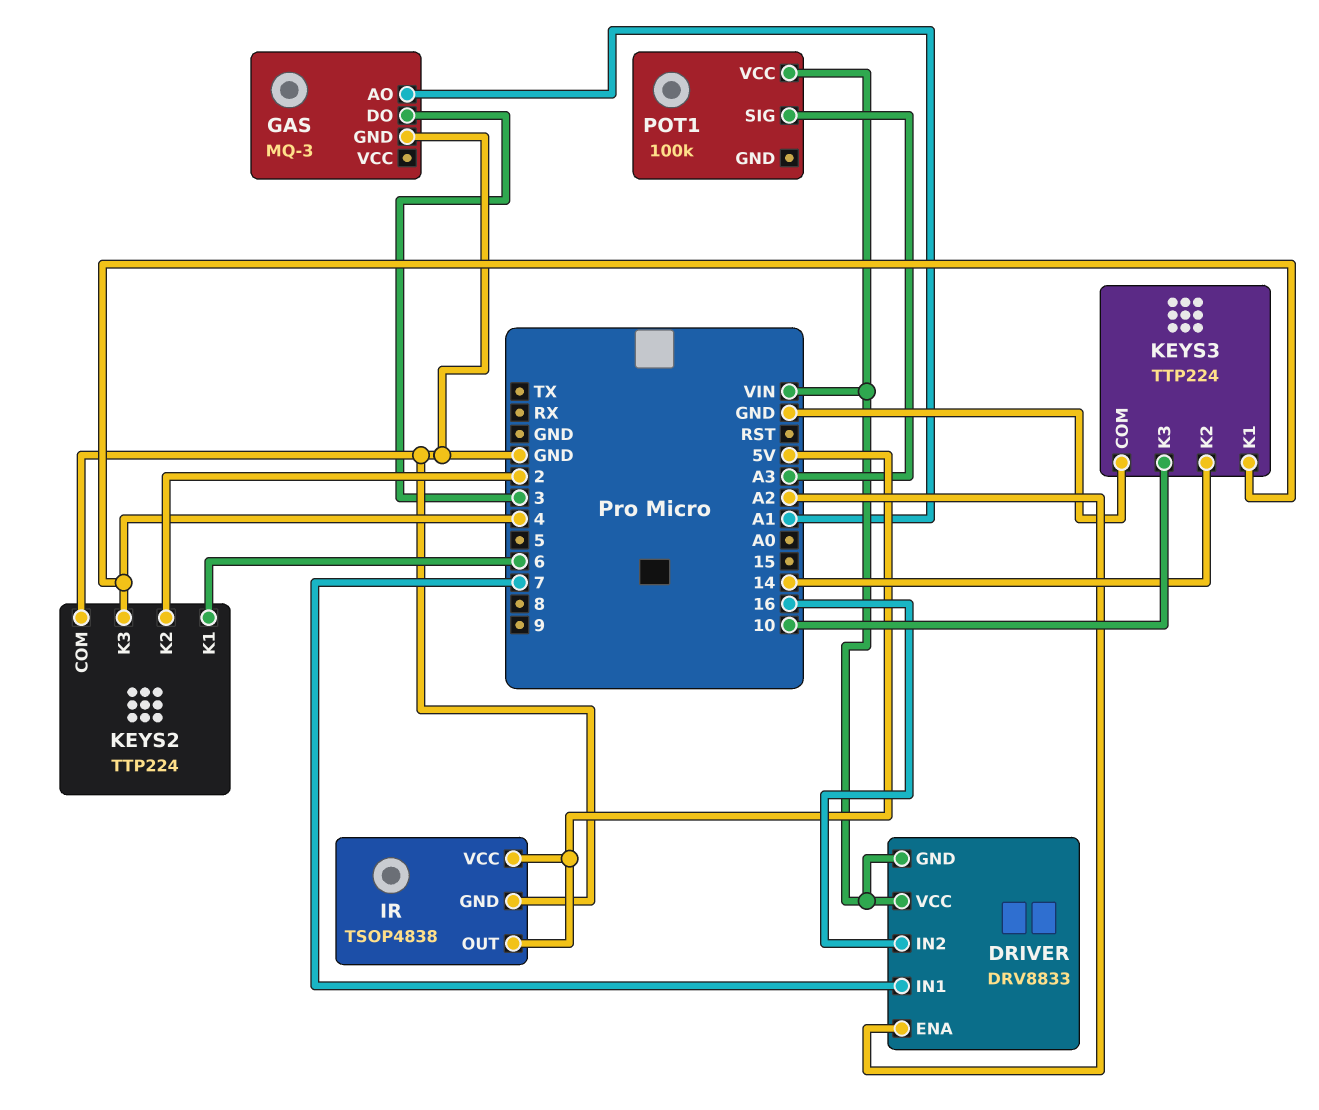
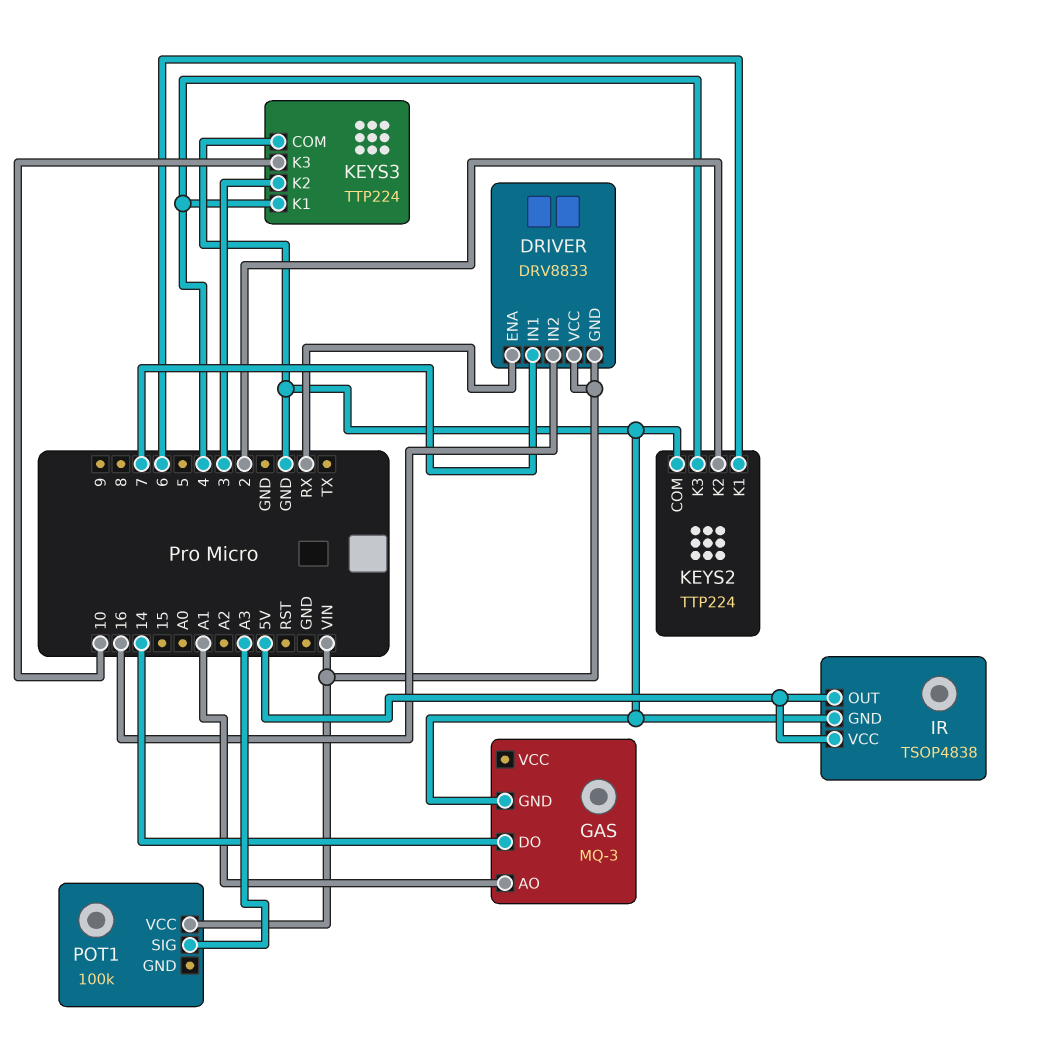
DRIVER pin ENA: A2 -> RX
GAS pin DO: 3 -> 14
KEYS3 pin K2: 14 -> 3

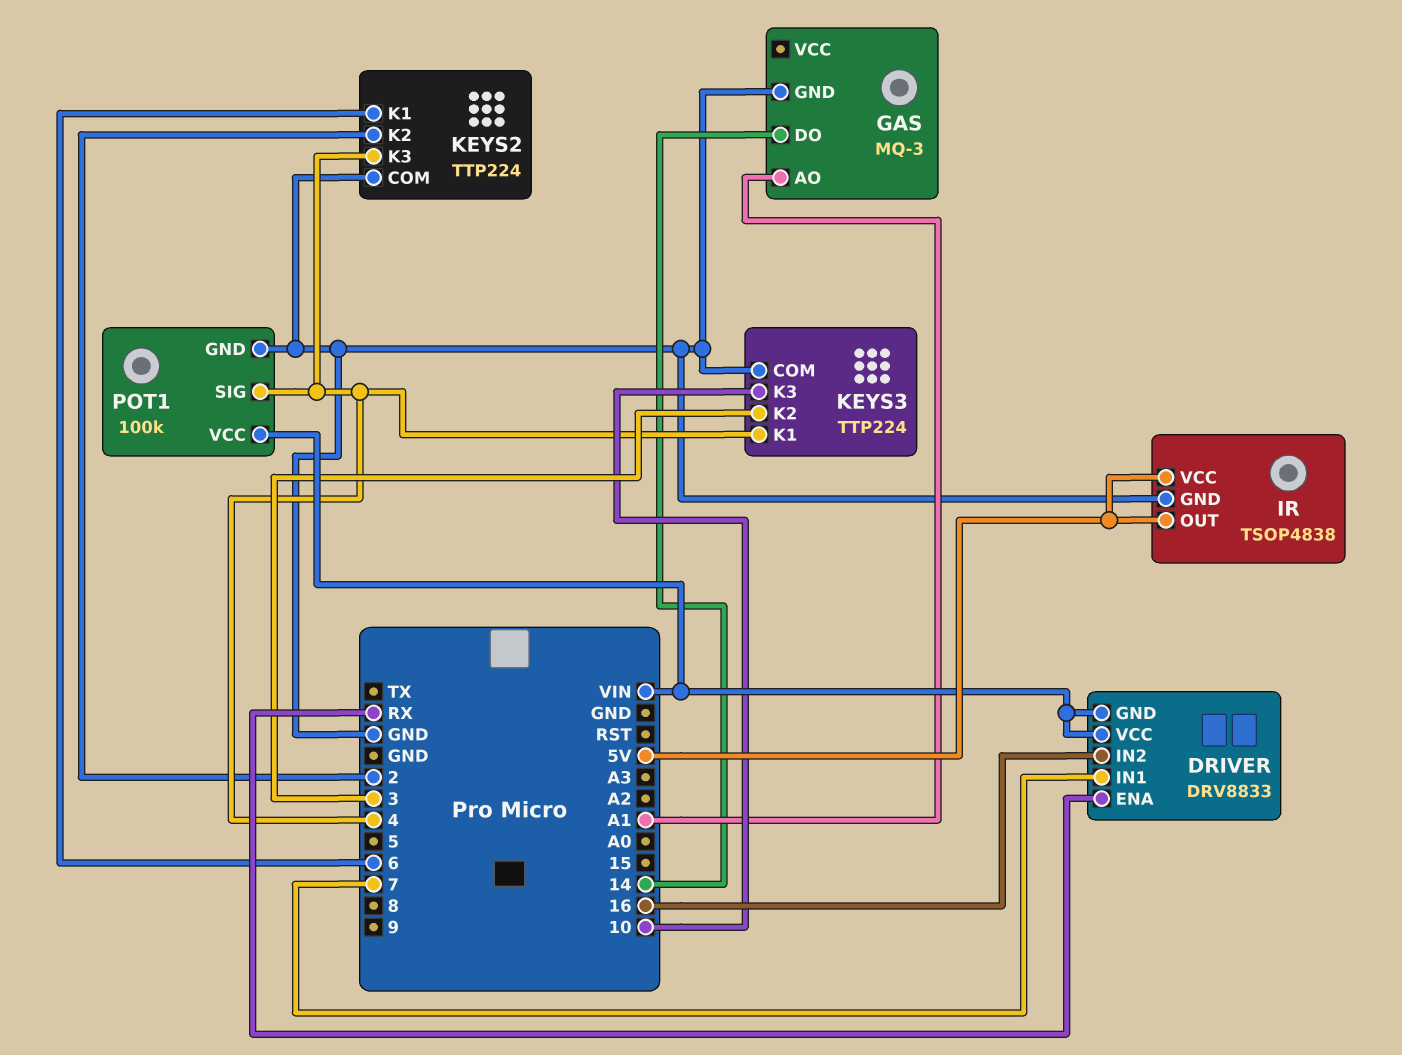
POT1 pin GND: none -> GND
POT1 pin SIG: A3 -> 4

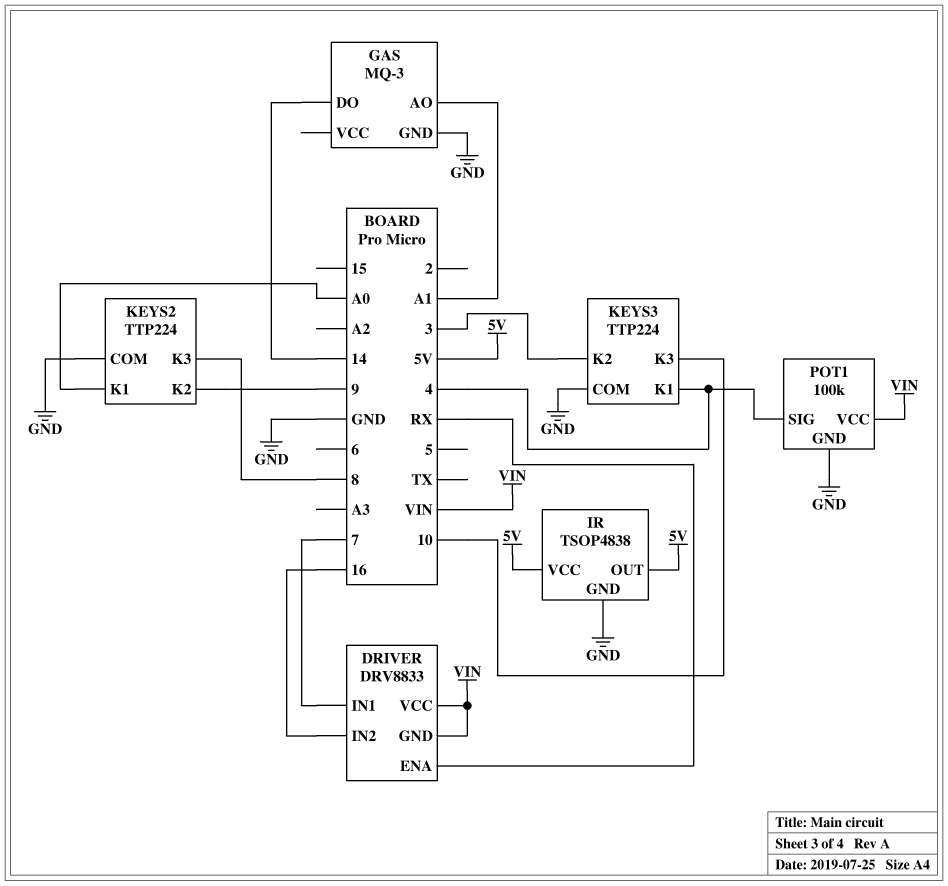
KEYS2 pin K1: 6 -> A0
KEYS2 pin K2: 2 -> 9
KEYS2 pin K3: 4 -> 8

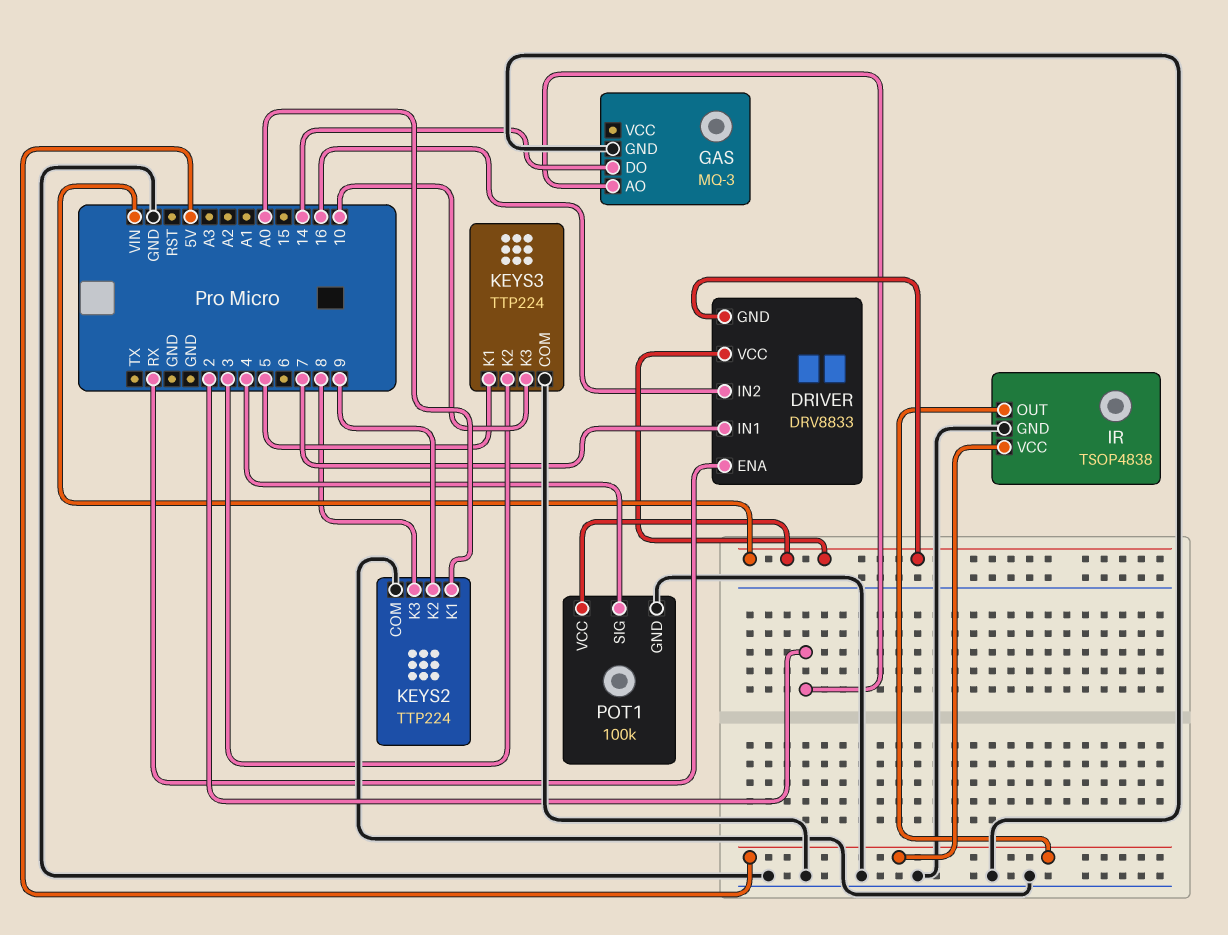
GAS pin AO: A1 -> 2
KEYS3 pin K1: 4 -> 5

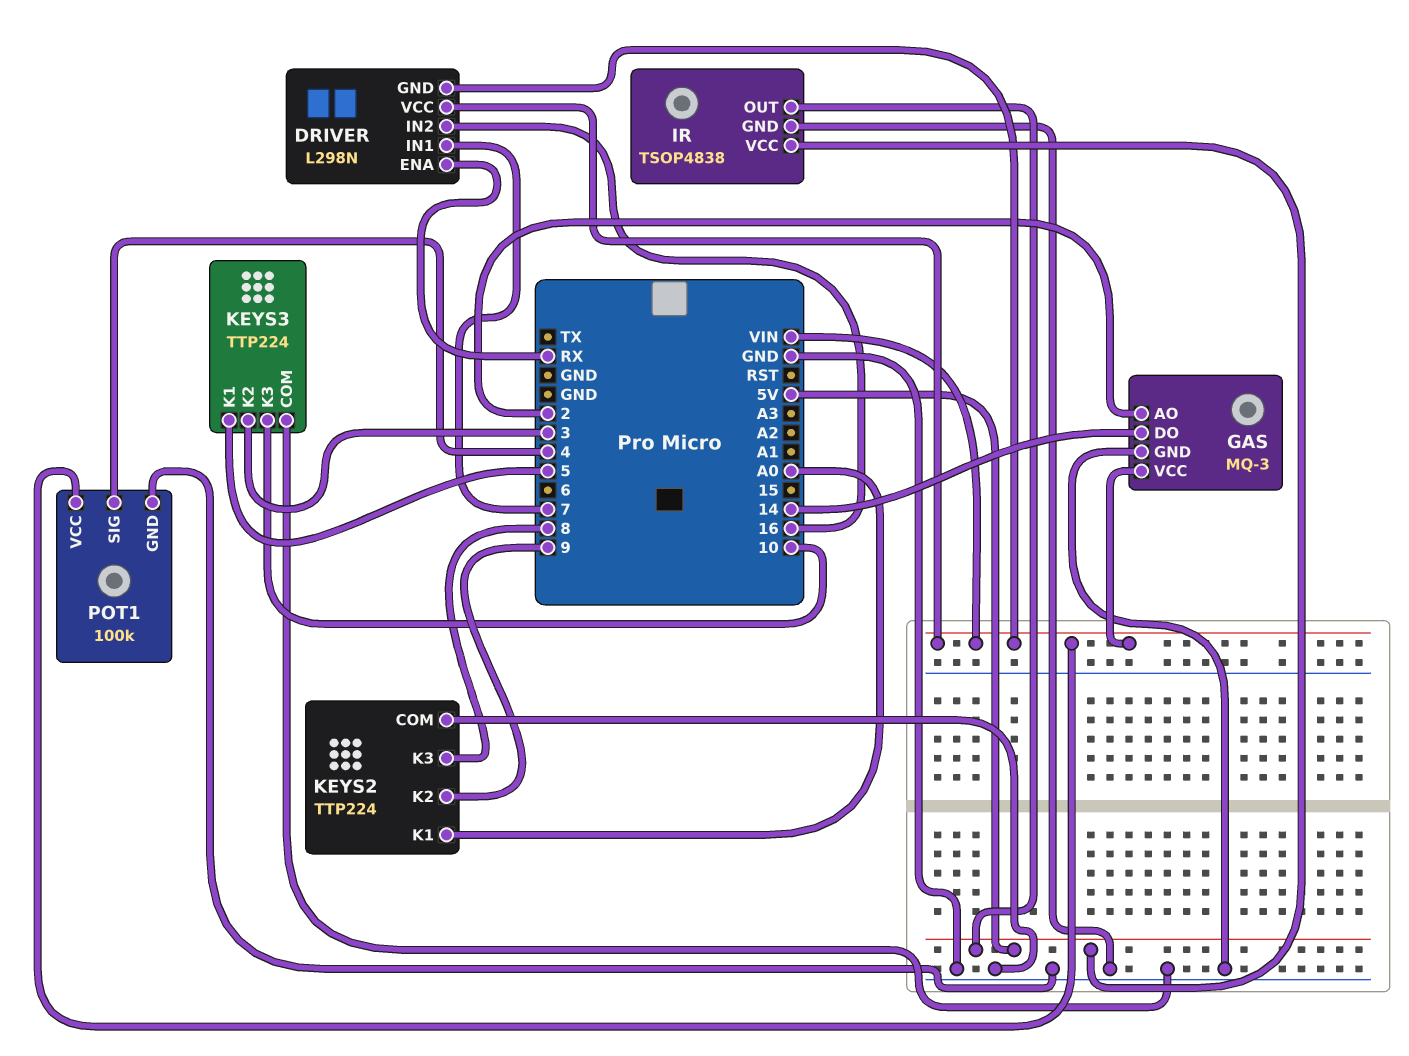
DRIVER: DRV8833 -> L298N
GAS pin VCC: none -> VIN

